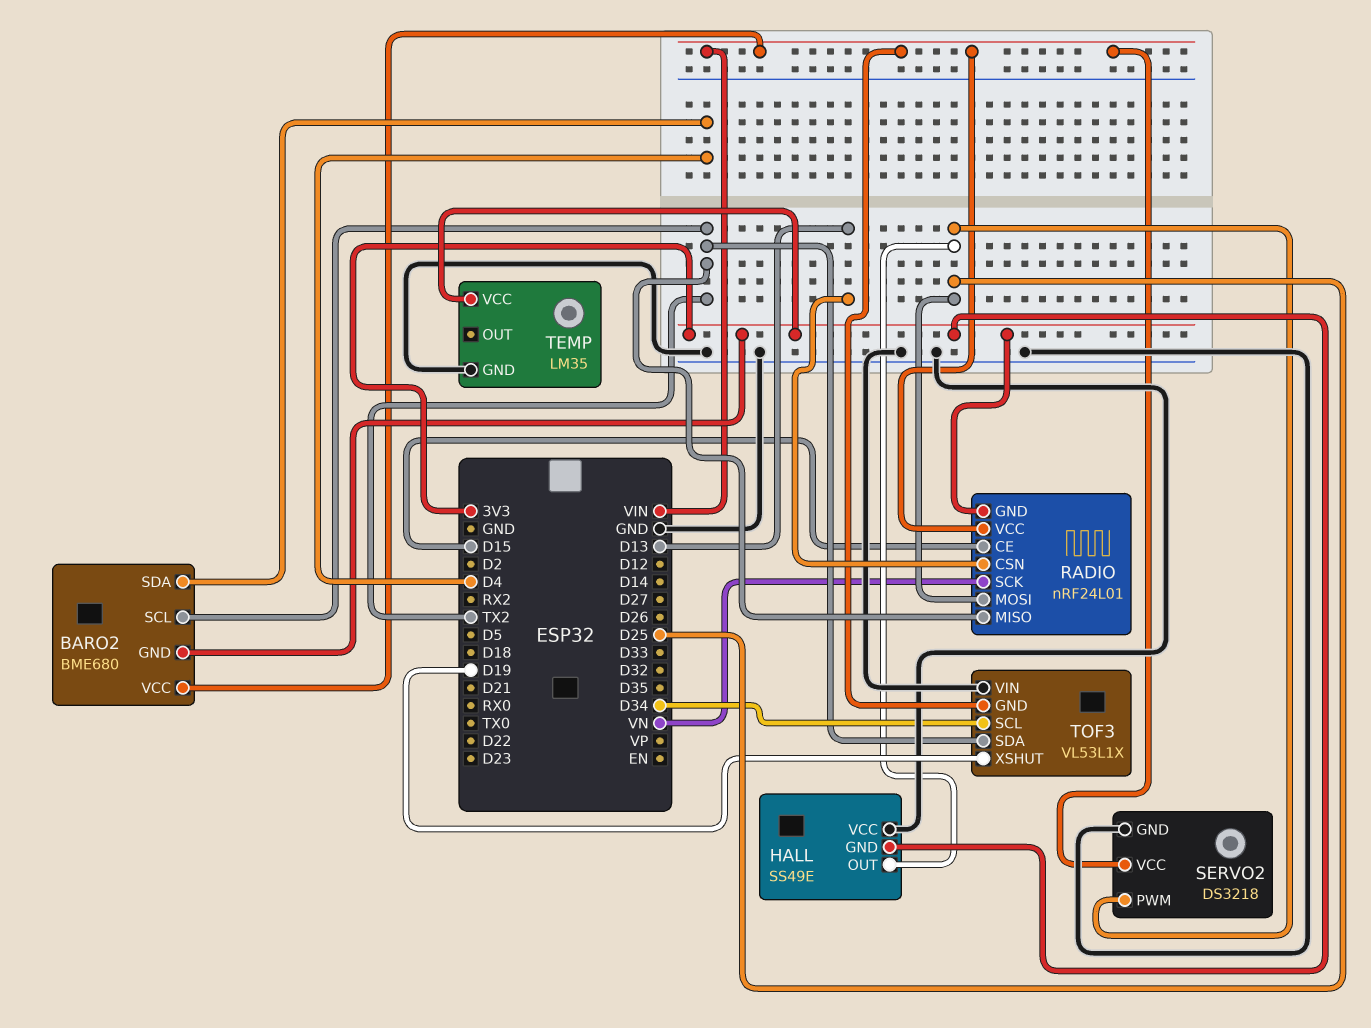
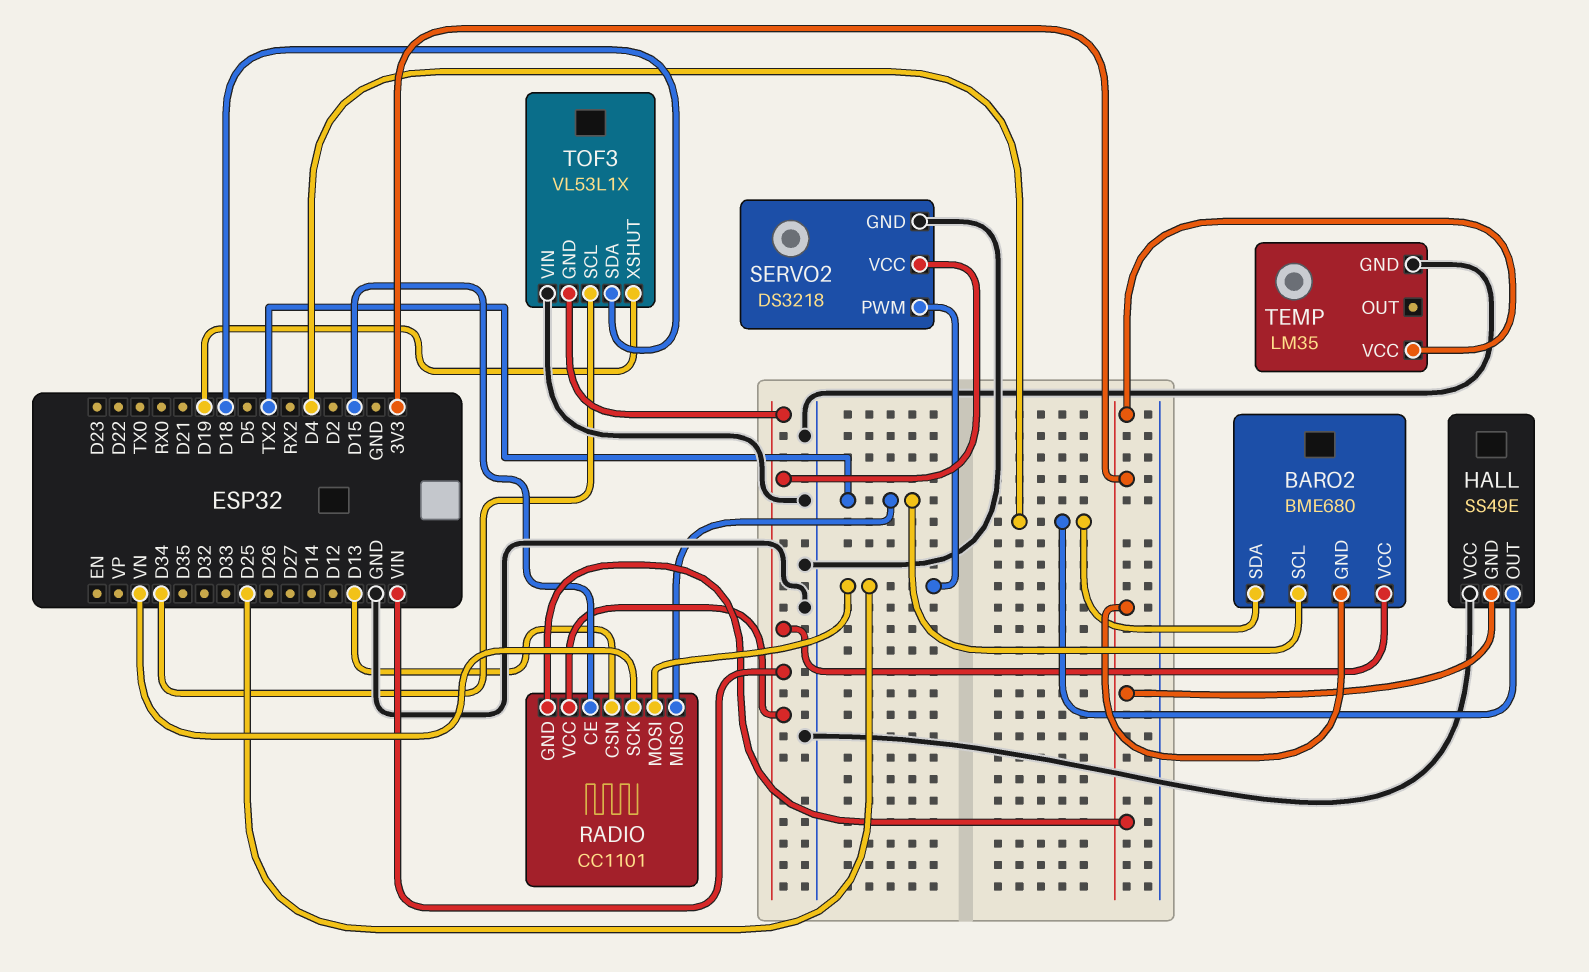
HALL pin OUT: D25 -> D4
RADIO: nRF24L01 -> CC1101
TOF3 pin SDA: TX2 -> D18

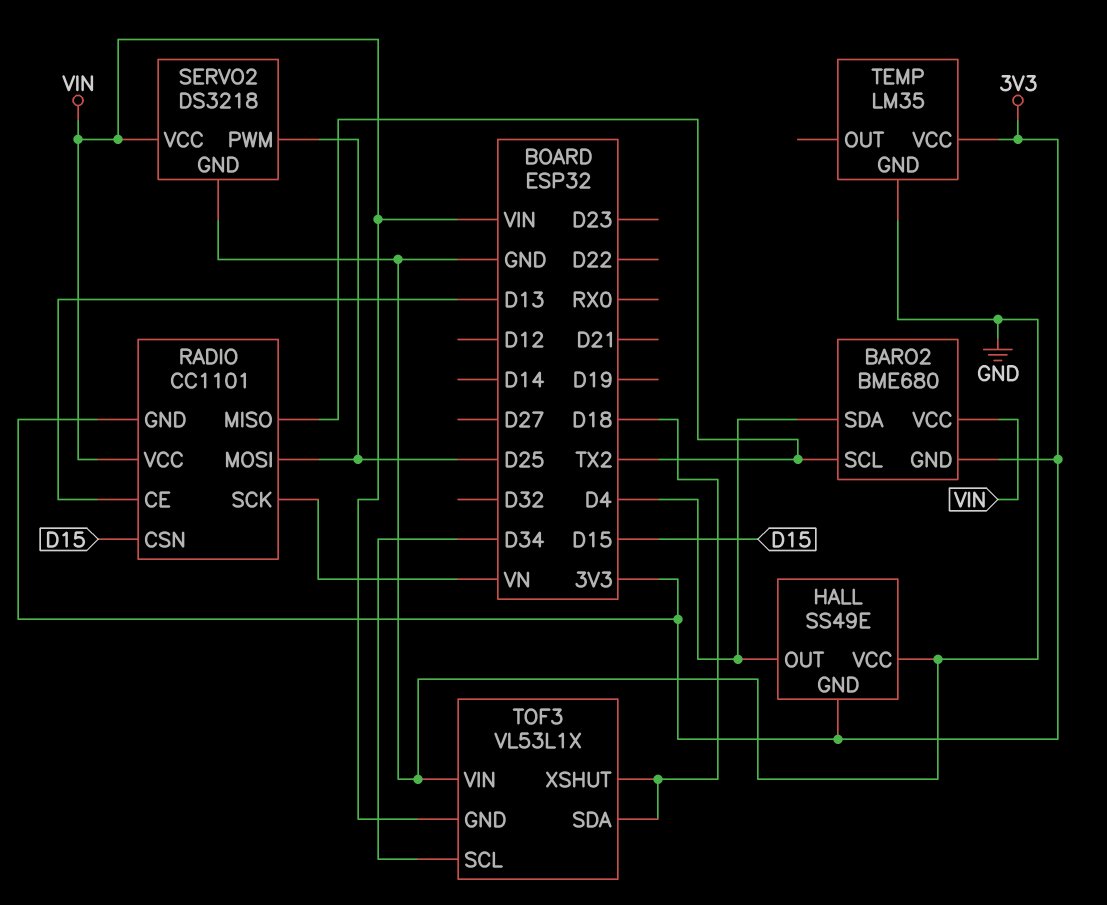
RADIO pin CE: D15 -> D13
RADIO pin CSN: D13 -> D15
TOF3 pin XSHUT: D19 -> D18

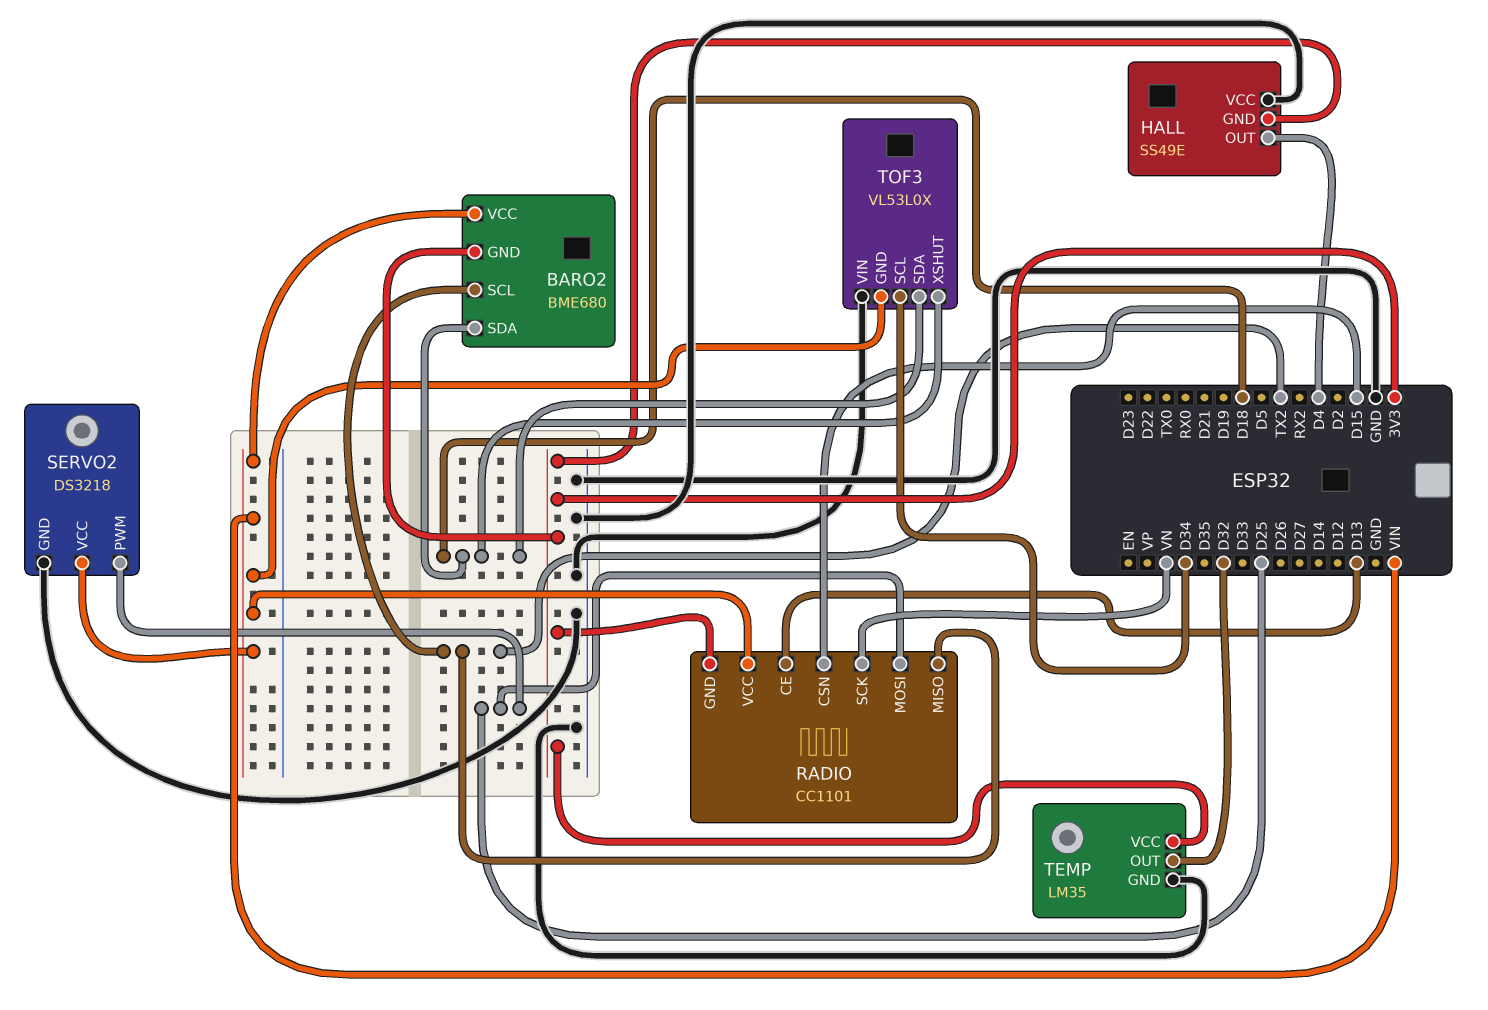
BARO2 pin SDA: D4 -> D18
TEMP pin OUT: none -> D32
TOF3: VL53L1X -> VL53L0X

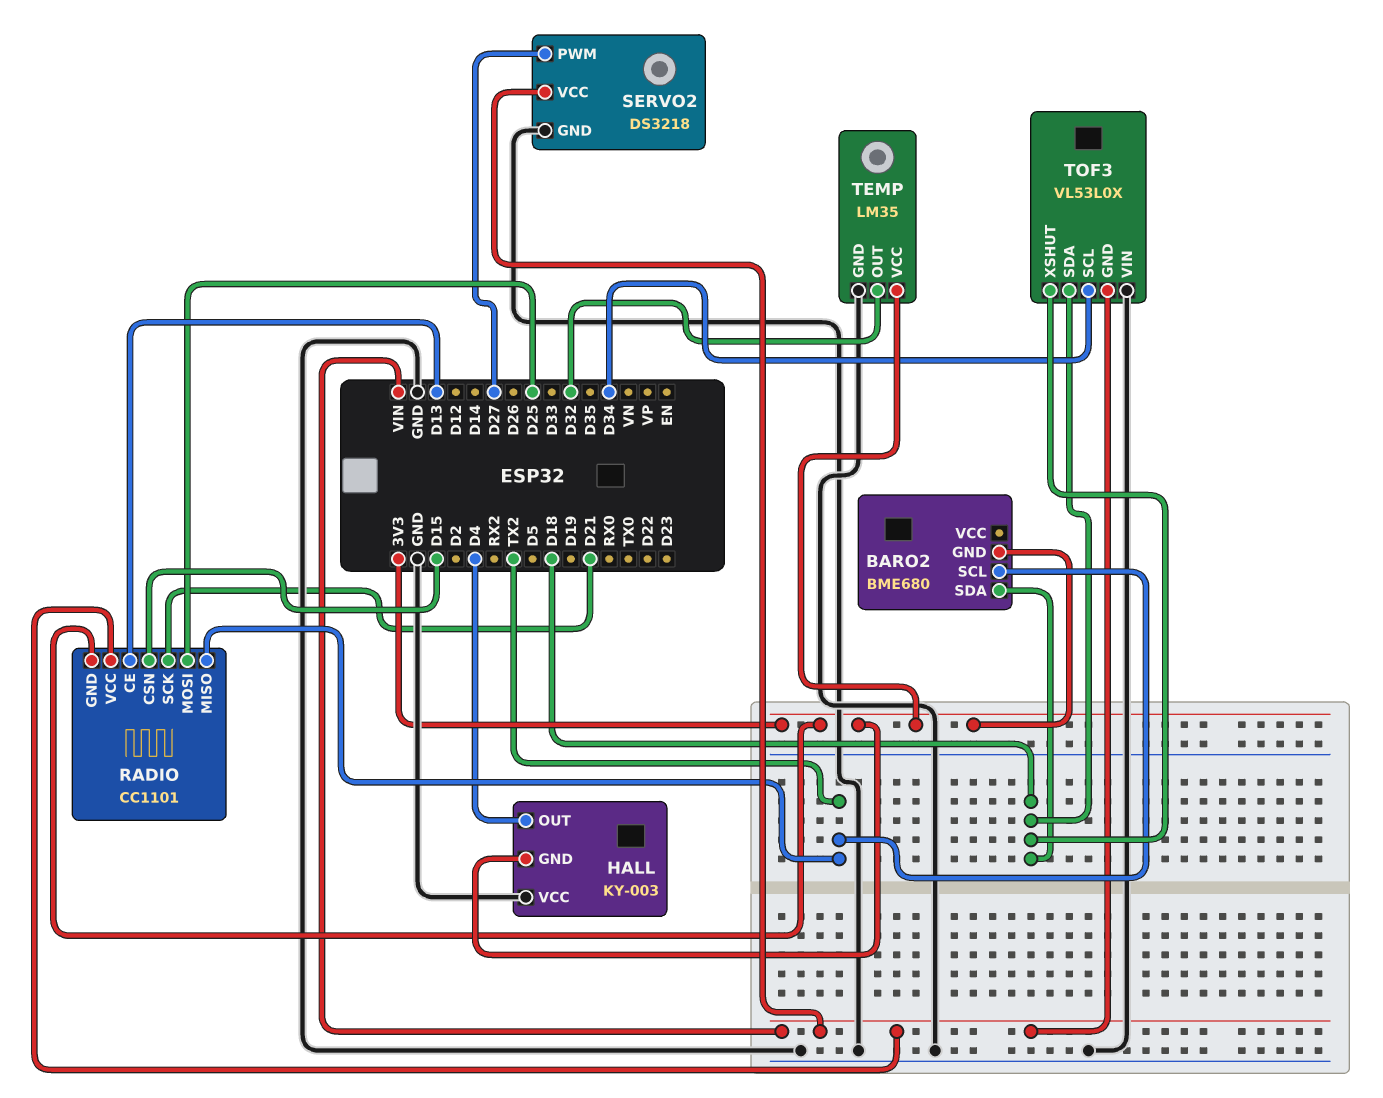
BARO2 pin VCC: VIN -> none
HALL: SS49E -> KY-003
RADIO pin SCK: VN -> D21
SERVO2 pin PWM: D25 -> D27

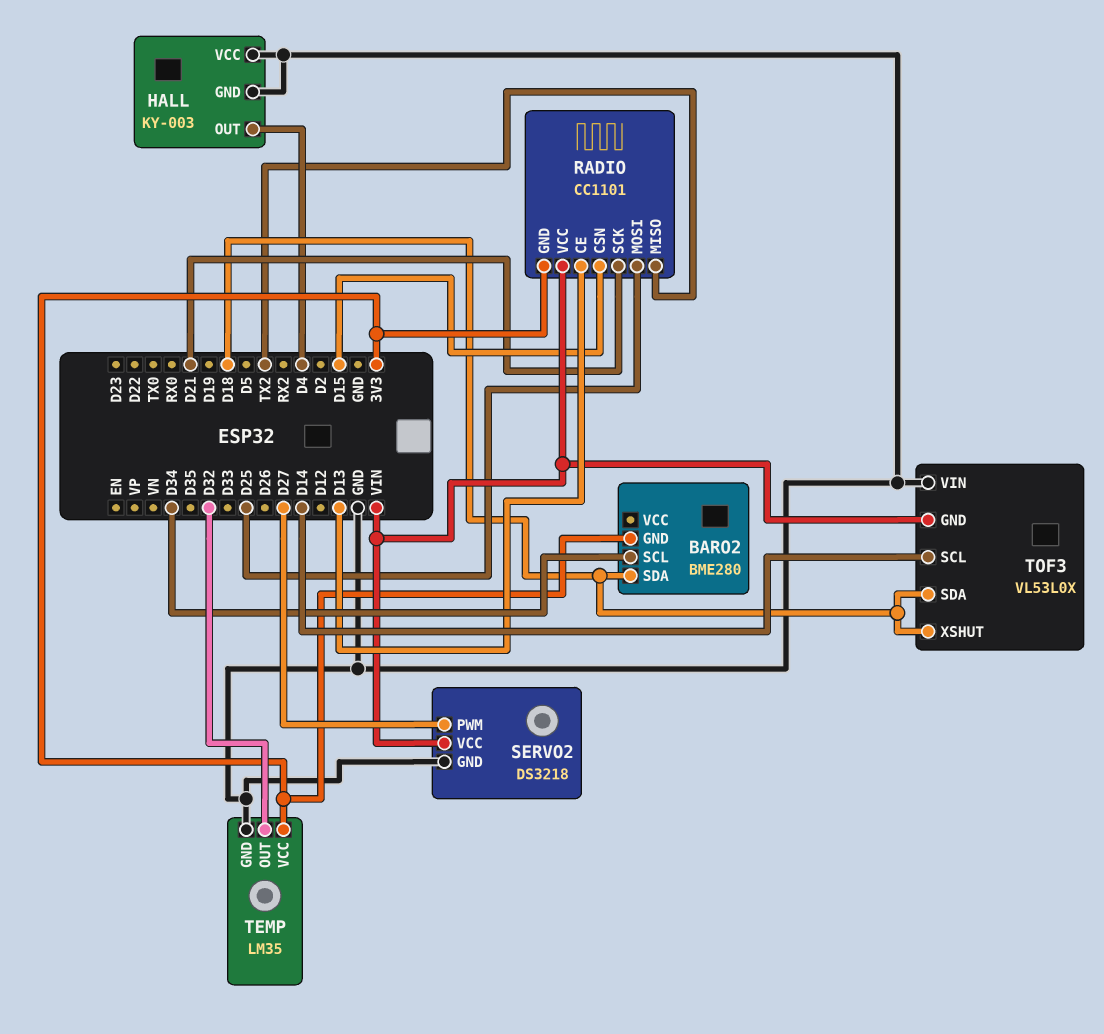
BARO2: BME680 -> BME280
BARO2 pin SCL: TX2 -> D34
HALL pin GND: 3V3 -> GND
TOF3 pin SCL: D34 -> D14

